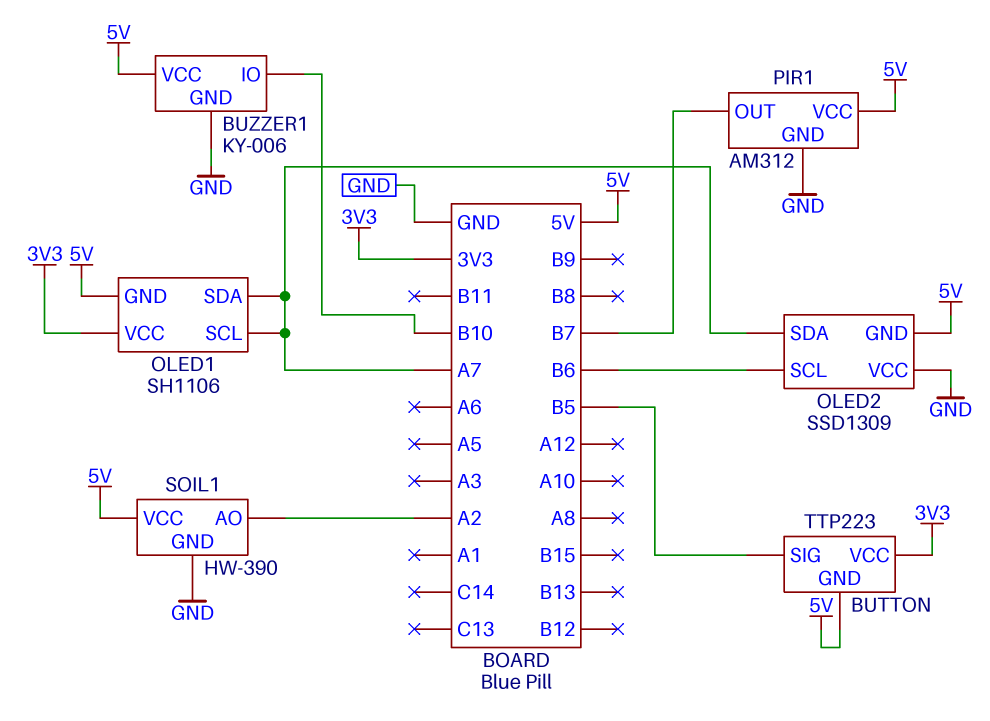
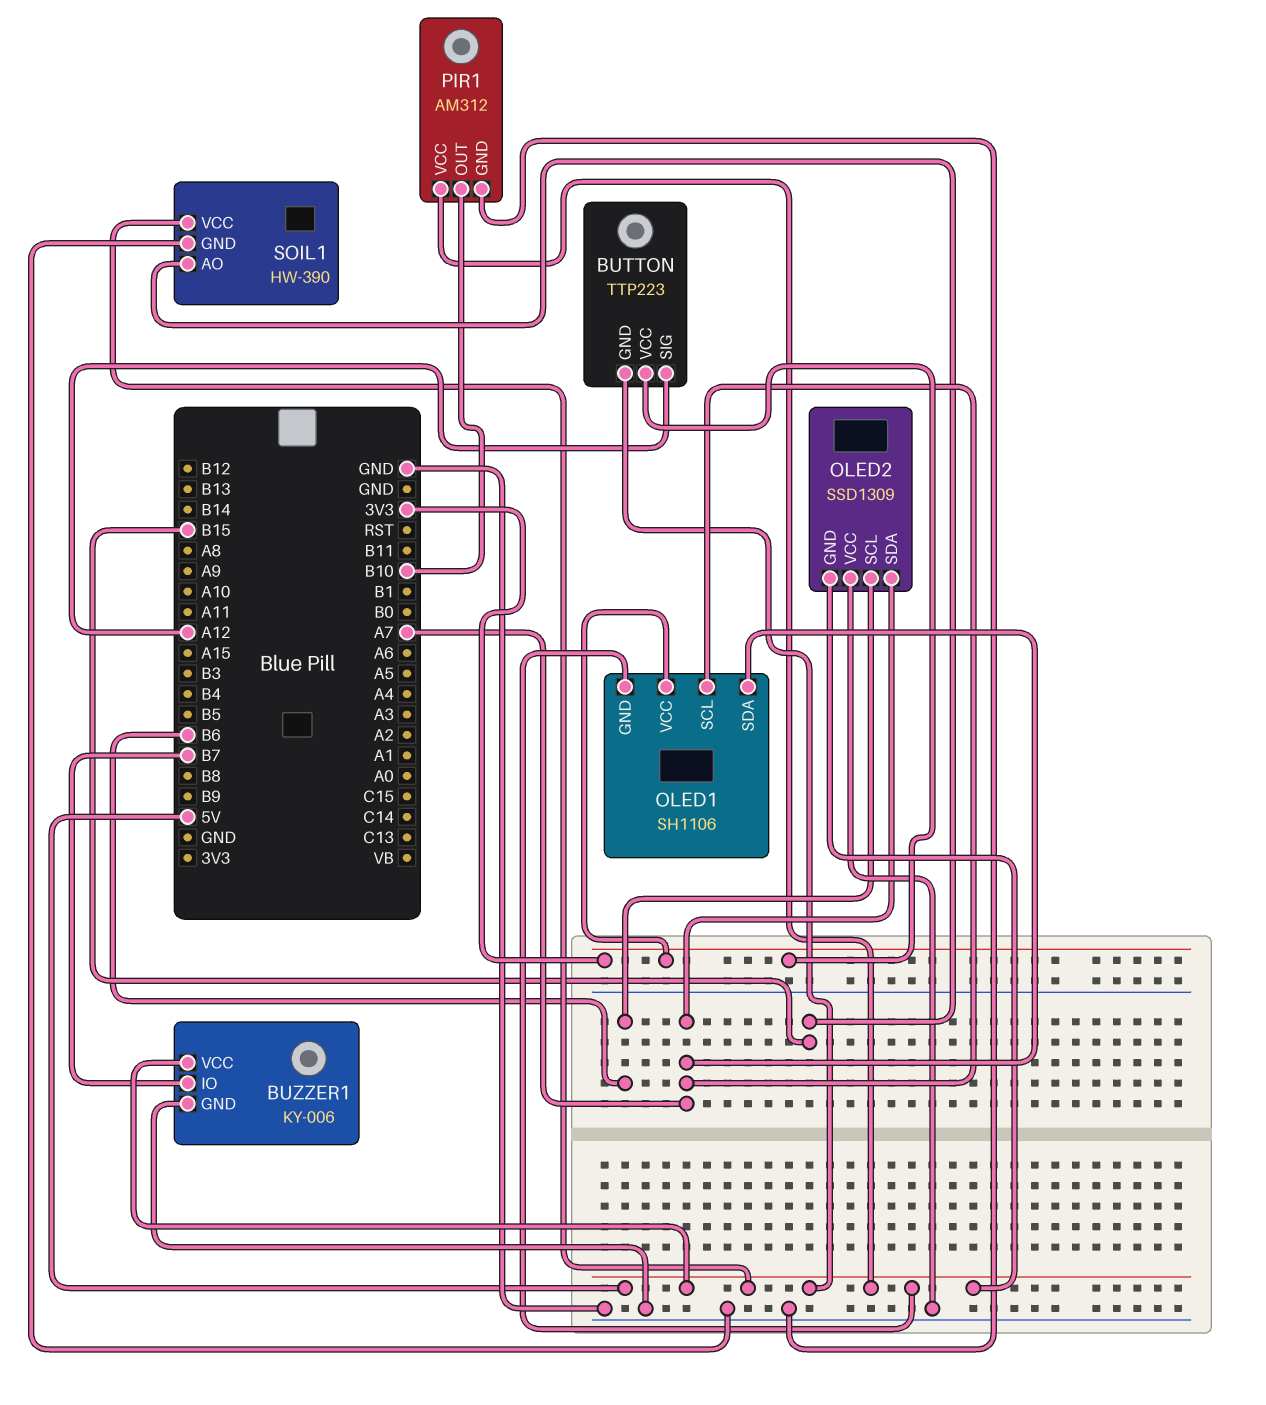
BUTTON pin SIG: B5 -> A12
BUZZER1 pin IO: B10 -> B7
PIR1 pin OUT: B7 -> B10
SOIL1 pin AO: A2 -> B15

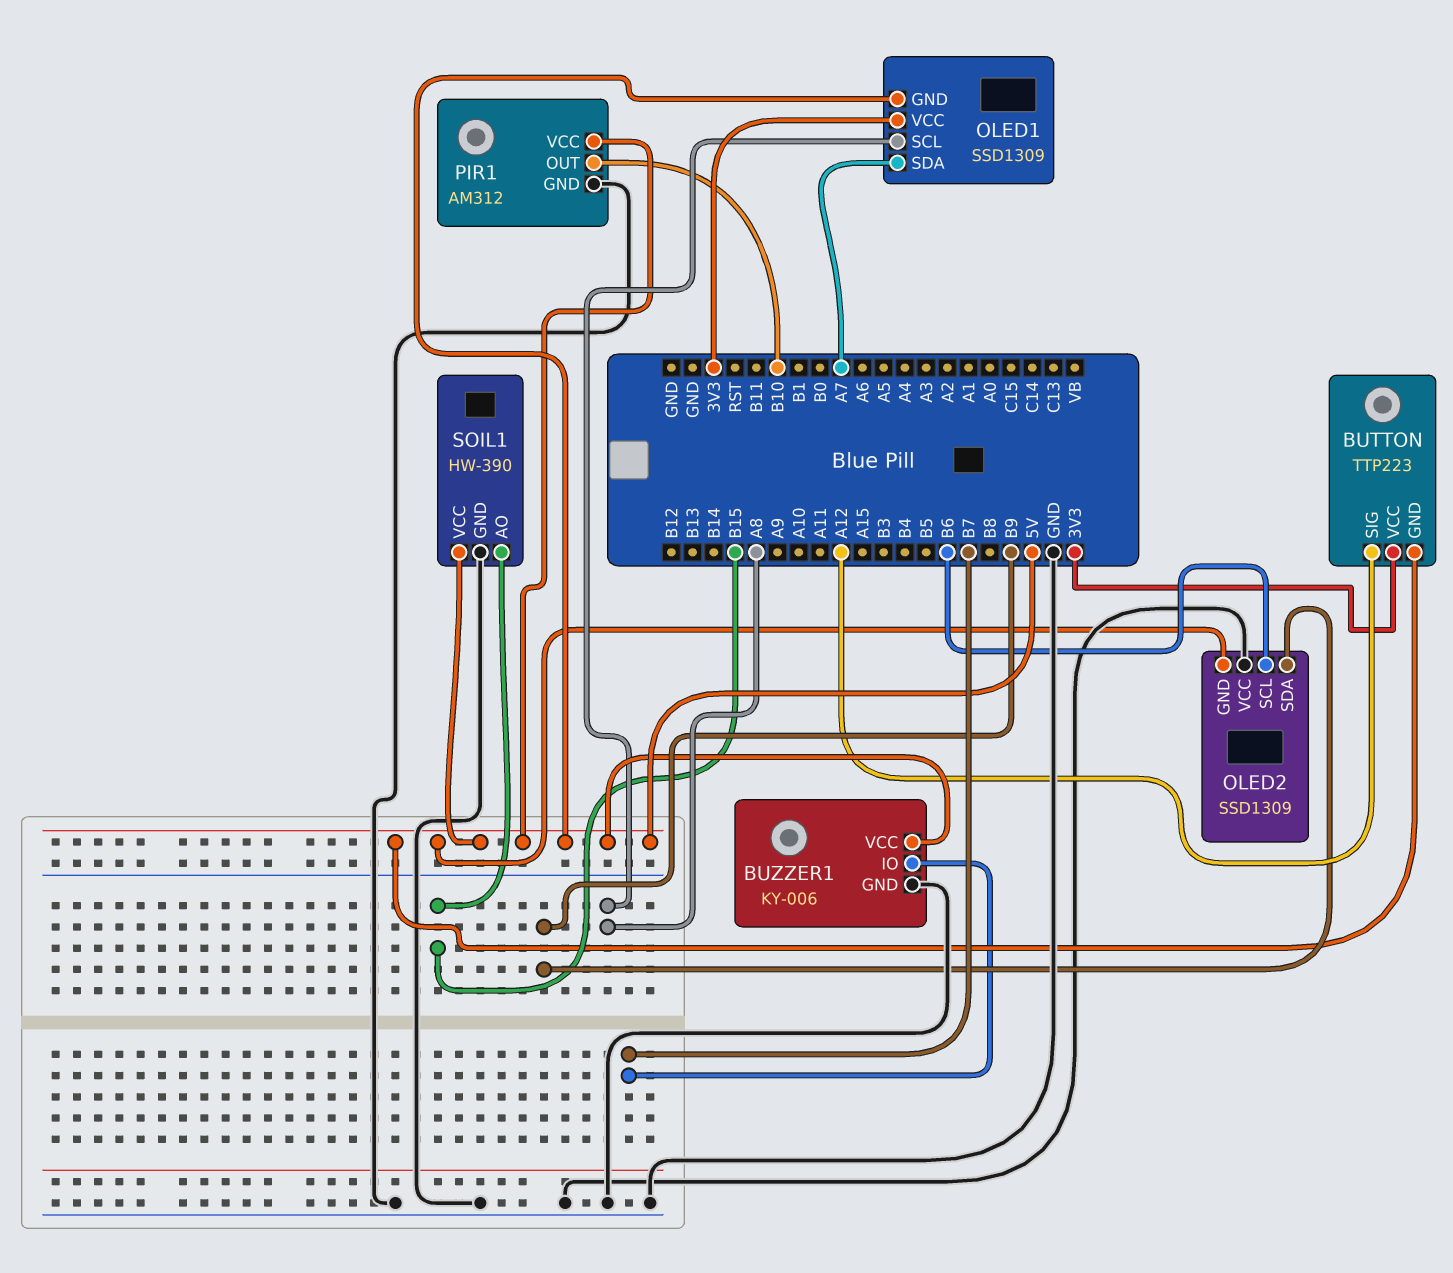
OLED1: SH1106 -> SSD1309
OLED1 pin SCL: A7 -> A8
OLED2 pin SDA: A7 -> B9

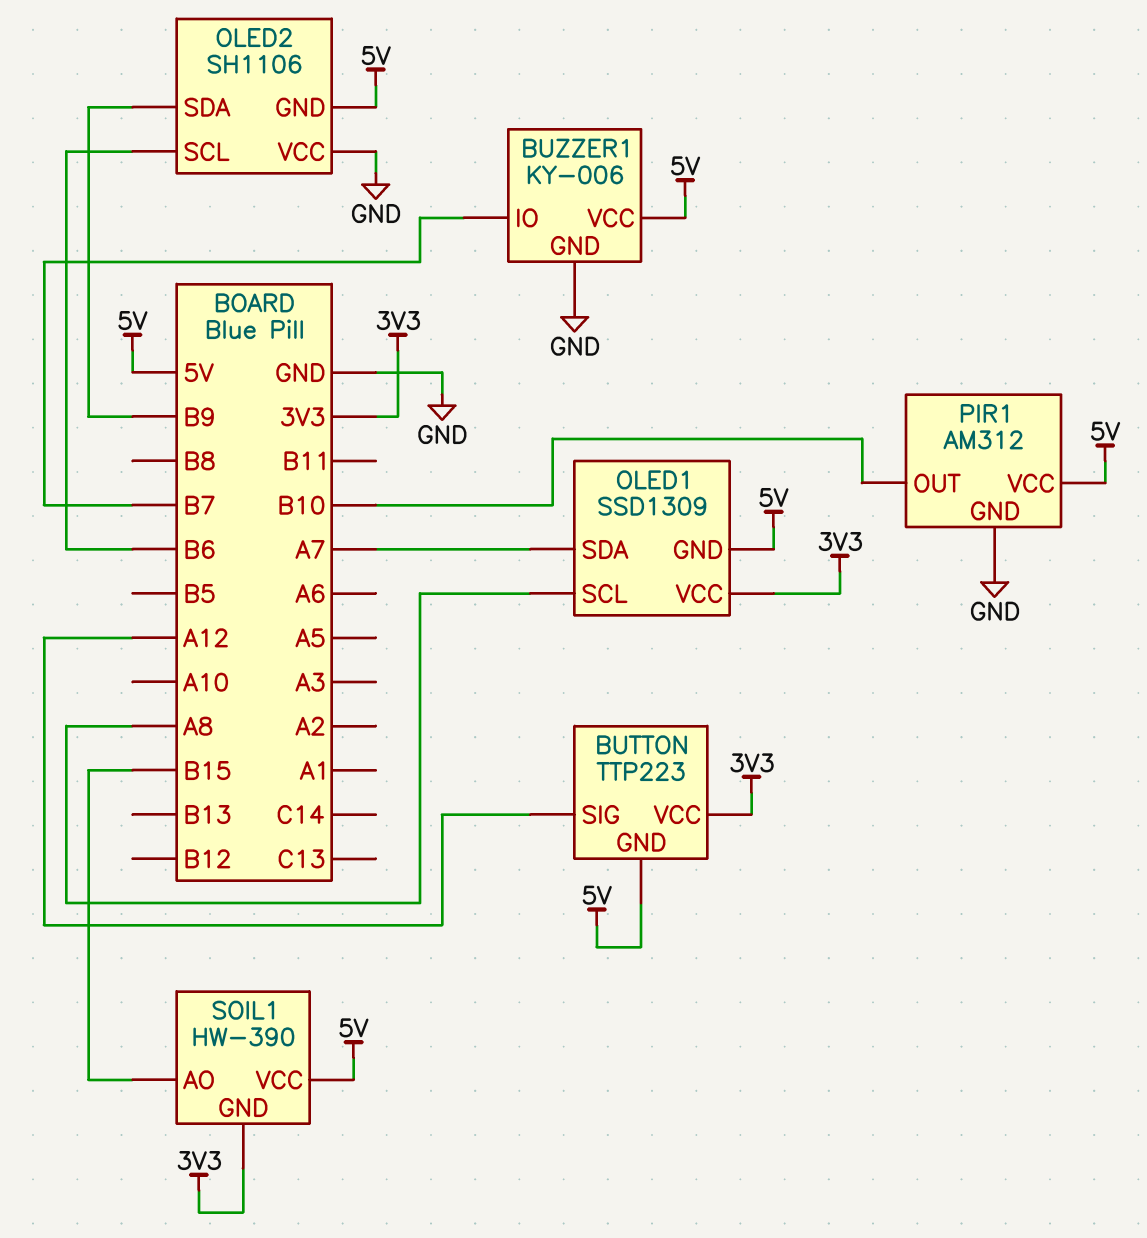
OLED2: SSD1309 -> SH1106
SOIL1 pin GND: GND -> 3V3

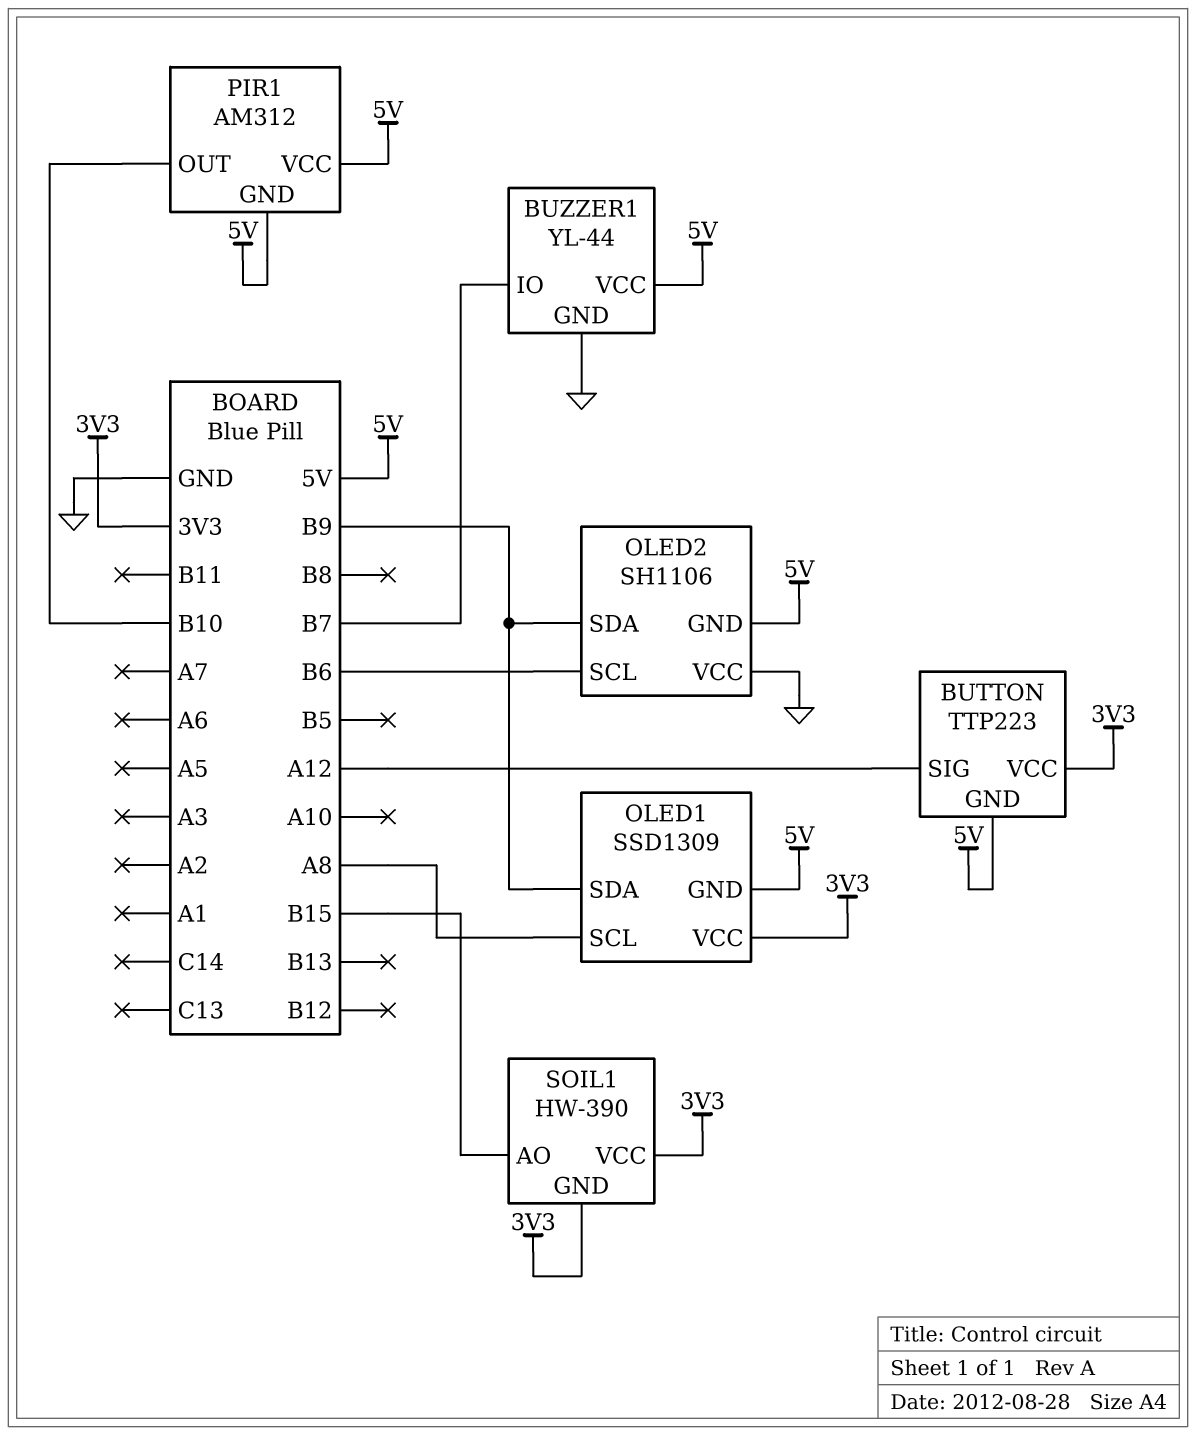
BUZZER1: KY-006 -> YL-44
OLED1 pin SDA: A7 -> B9
PIR1 pin GND: GND -> 5V
SOIL1 pin VCC: 5V -> 3V3

